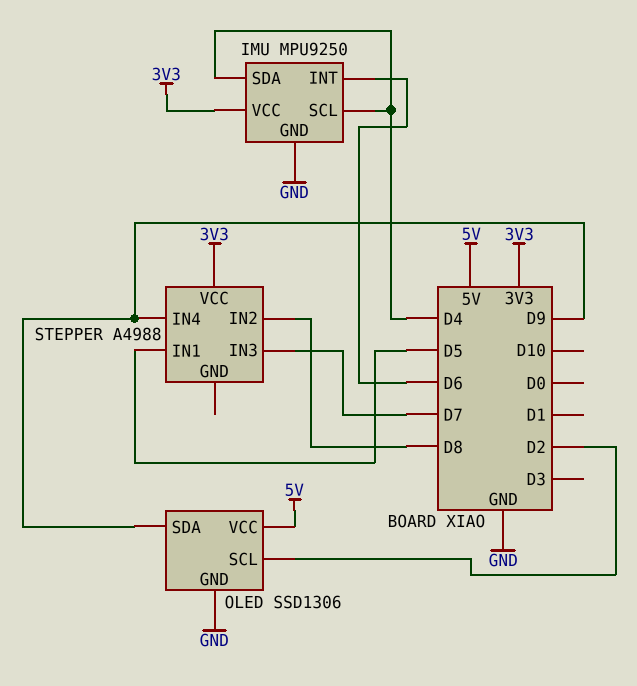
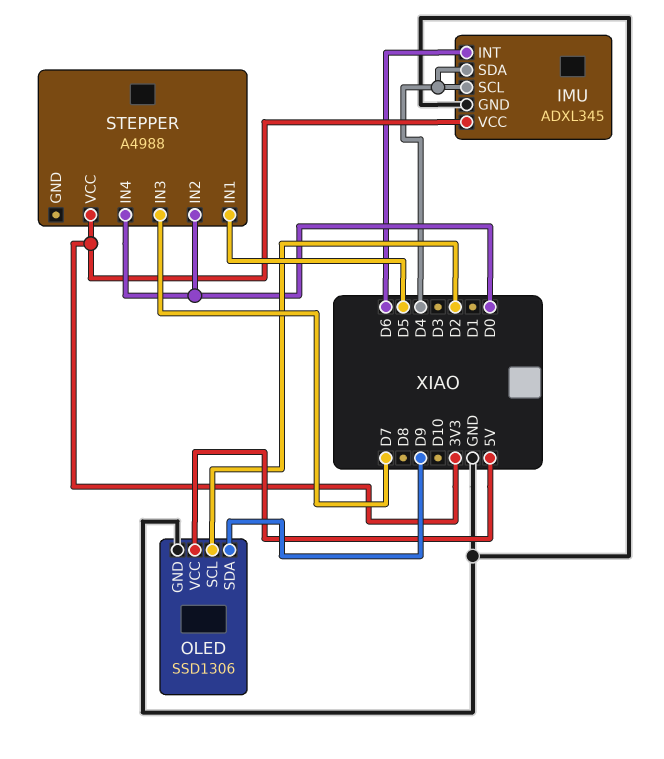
IMU: MPU9250 -> ADXL345
STEPPER pin IN2: D8 -> D0
STEPPER pin IN4: D9 -> D0

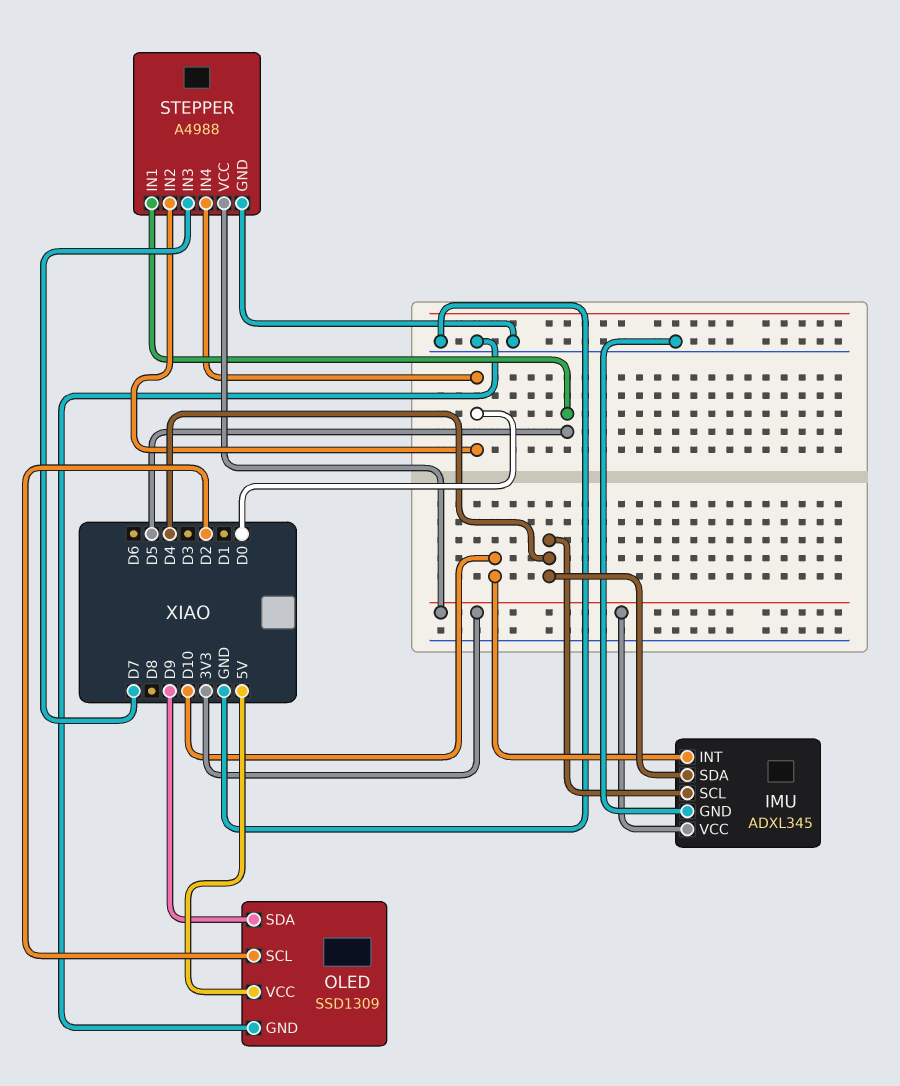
IMU pin INT: D6 -> D10
OLED: SSD1306 -> SSD1309
STEPPER pin GND: none -> GND

